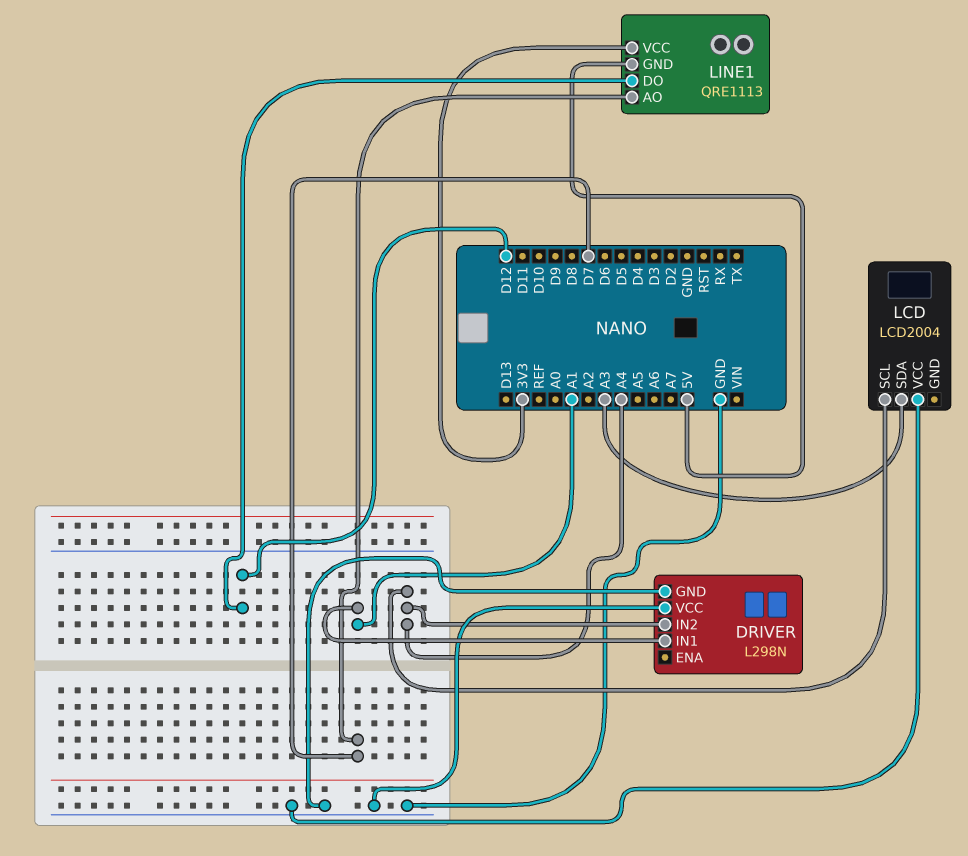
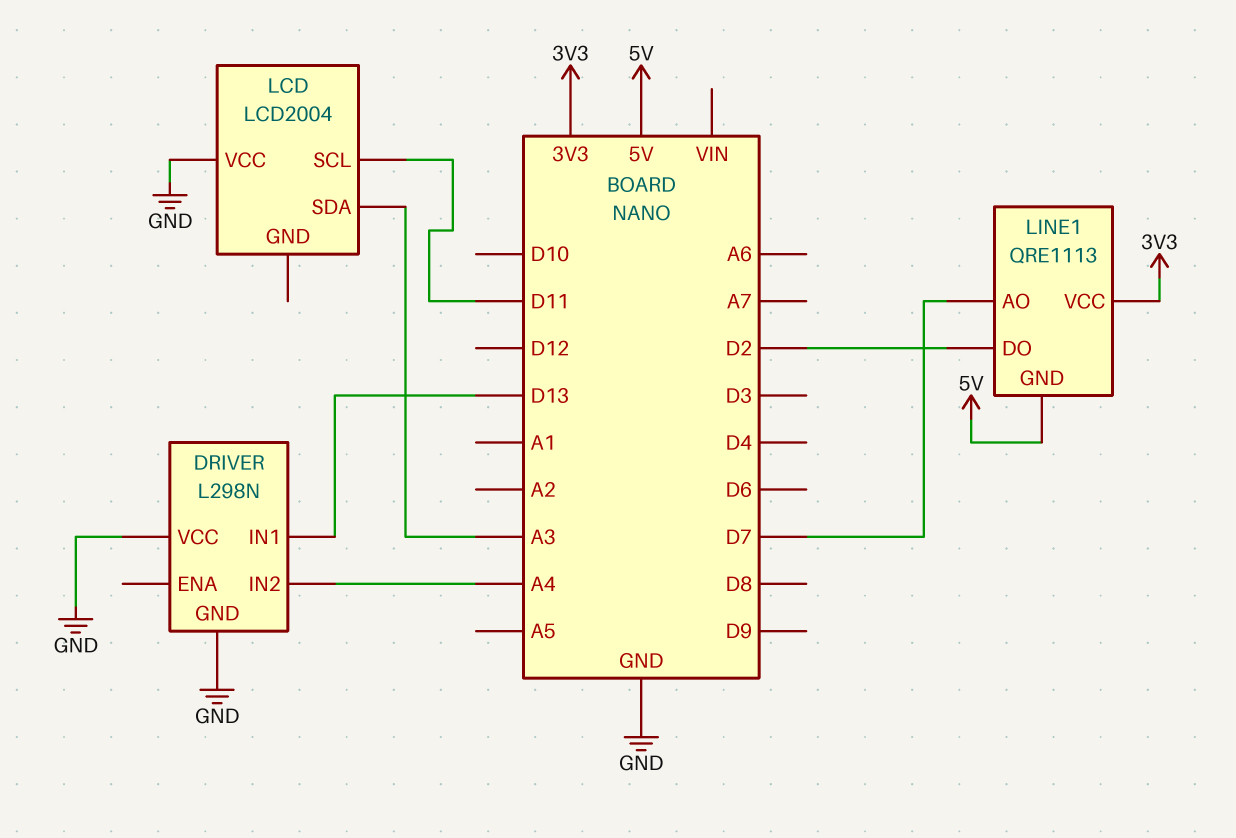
DRIVER pin IN1: A1 -> D13
LCD pin SCL: A4 -> D11
LINE1 pin DO: D12 -> D2

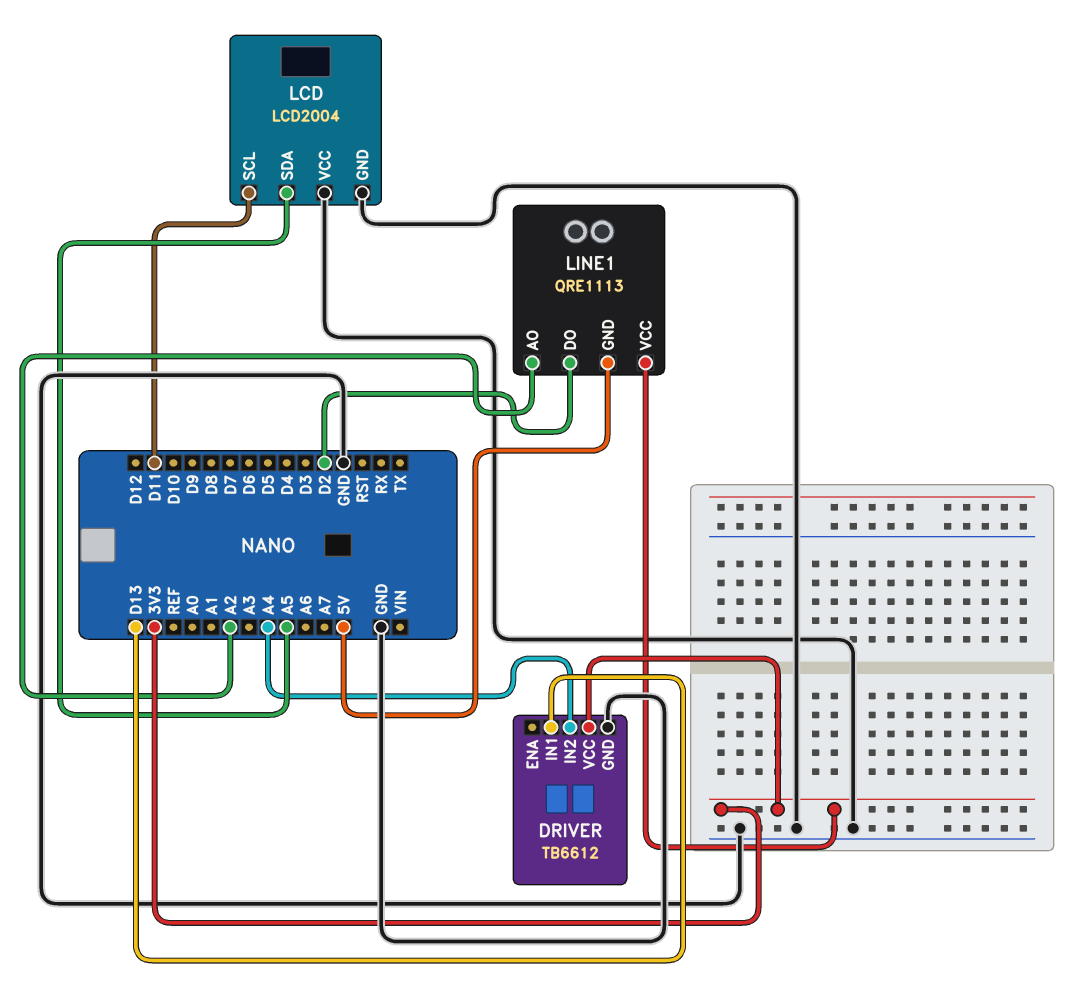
DRIVER: L298N -> TB6612
DRIVER pin VCC: GND -> 3V3
LCD pin GND: none -> GND
LCD pin SDA: A3 -> A5
LINE1 pin AO: D7 -> A2

